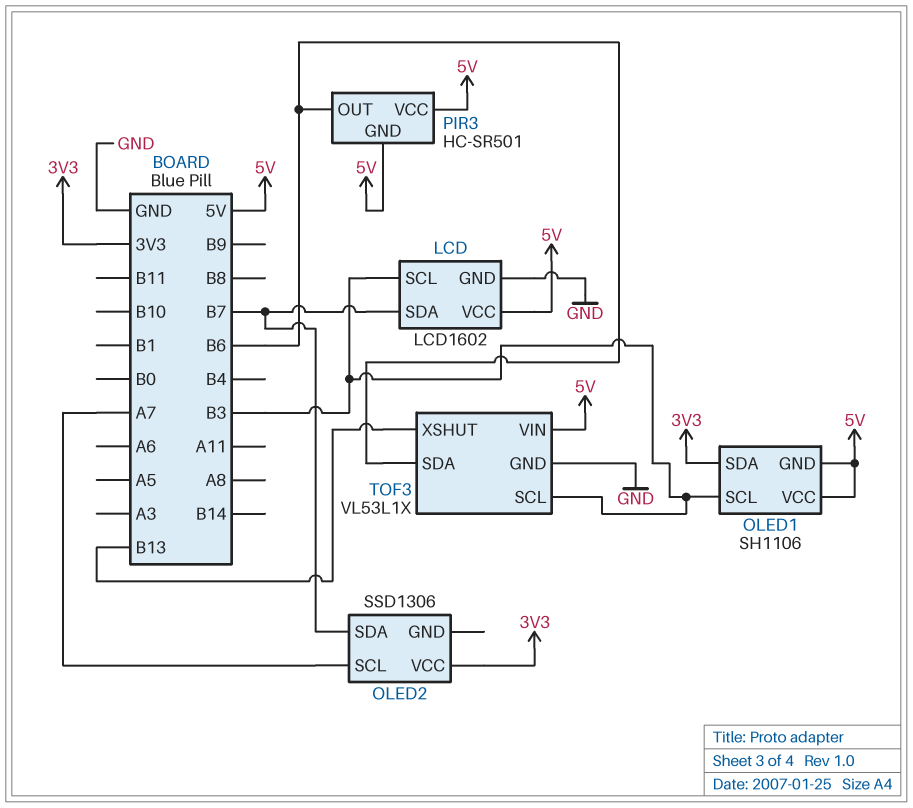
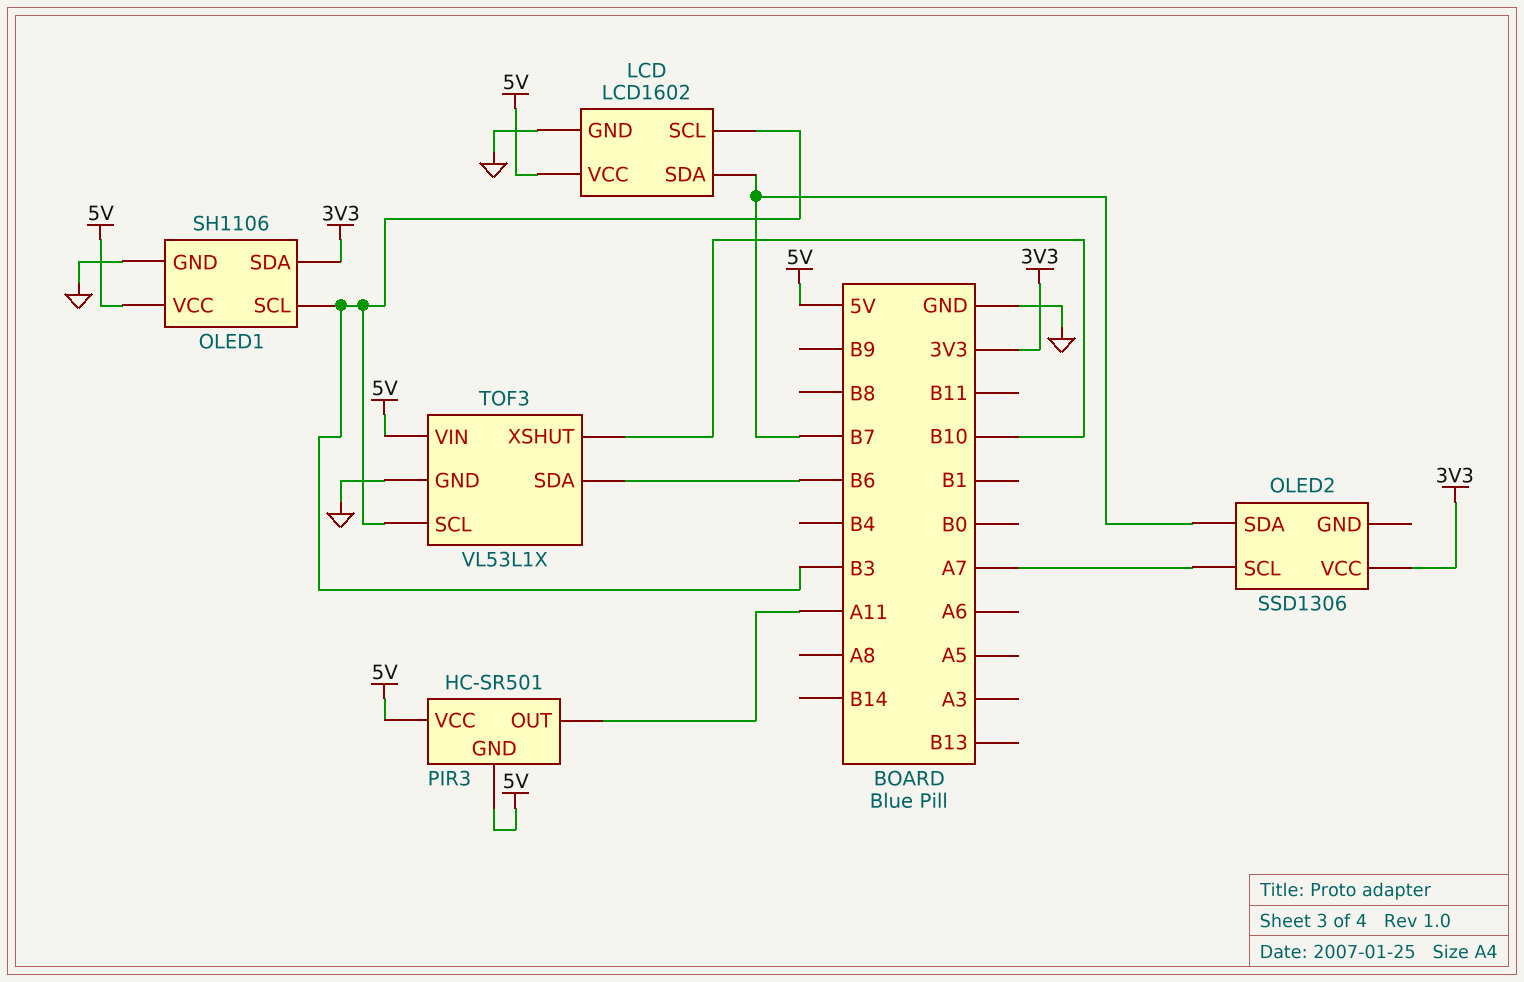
OLED1 pin GND: 5V -> GND
PIR3 pin OUT: B6 -> A11
TOF3 pin XSHUT: B13 -> B10

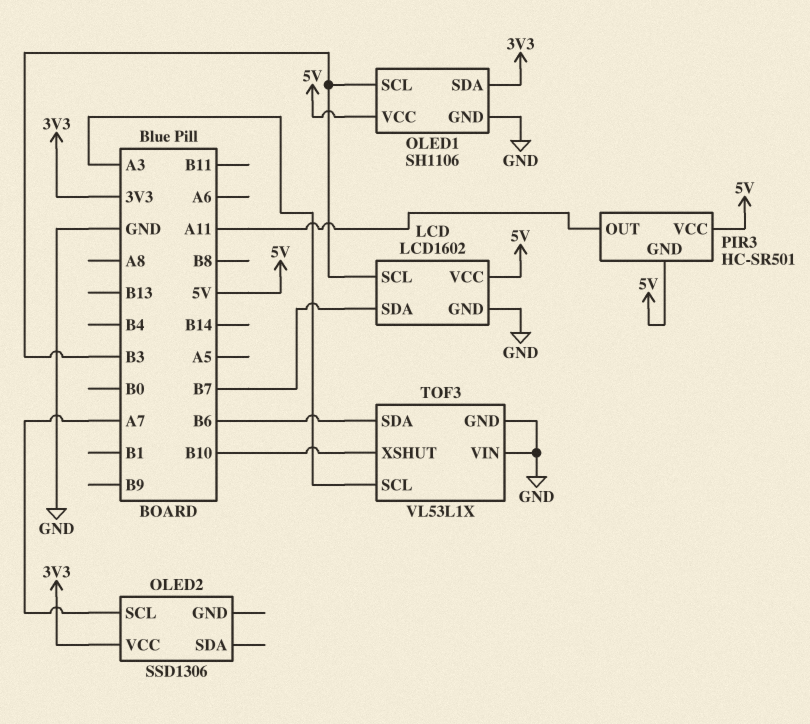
OLED2 pin SDA: B7 -> none
TOF3 pin SCL: B3 -> A3
TOF3 pin VIN: 5V -> GND

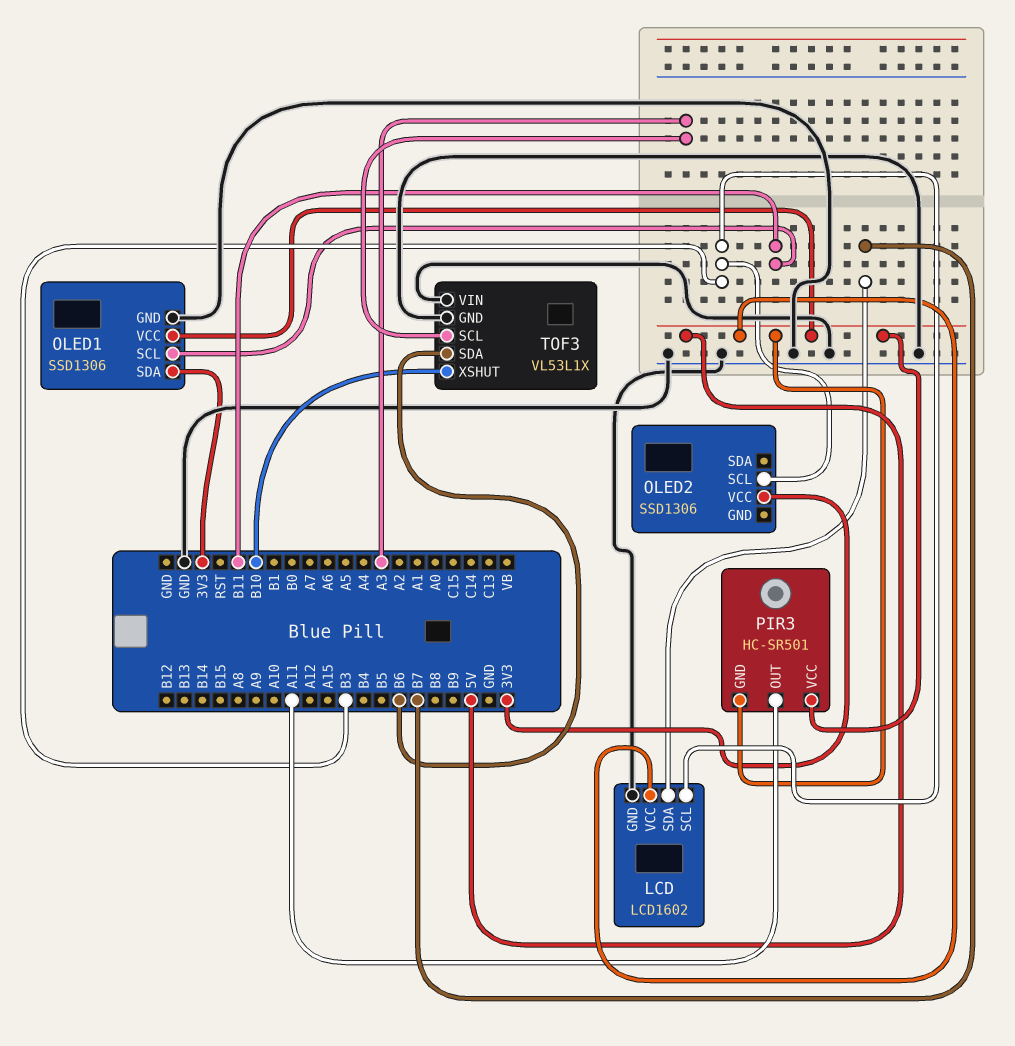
OLED1: SH1106 -> SSD1306
OLED1 pin SCL: B3 -> B11
OLED2 pin SCL: A7 -> B3

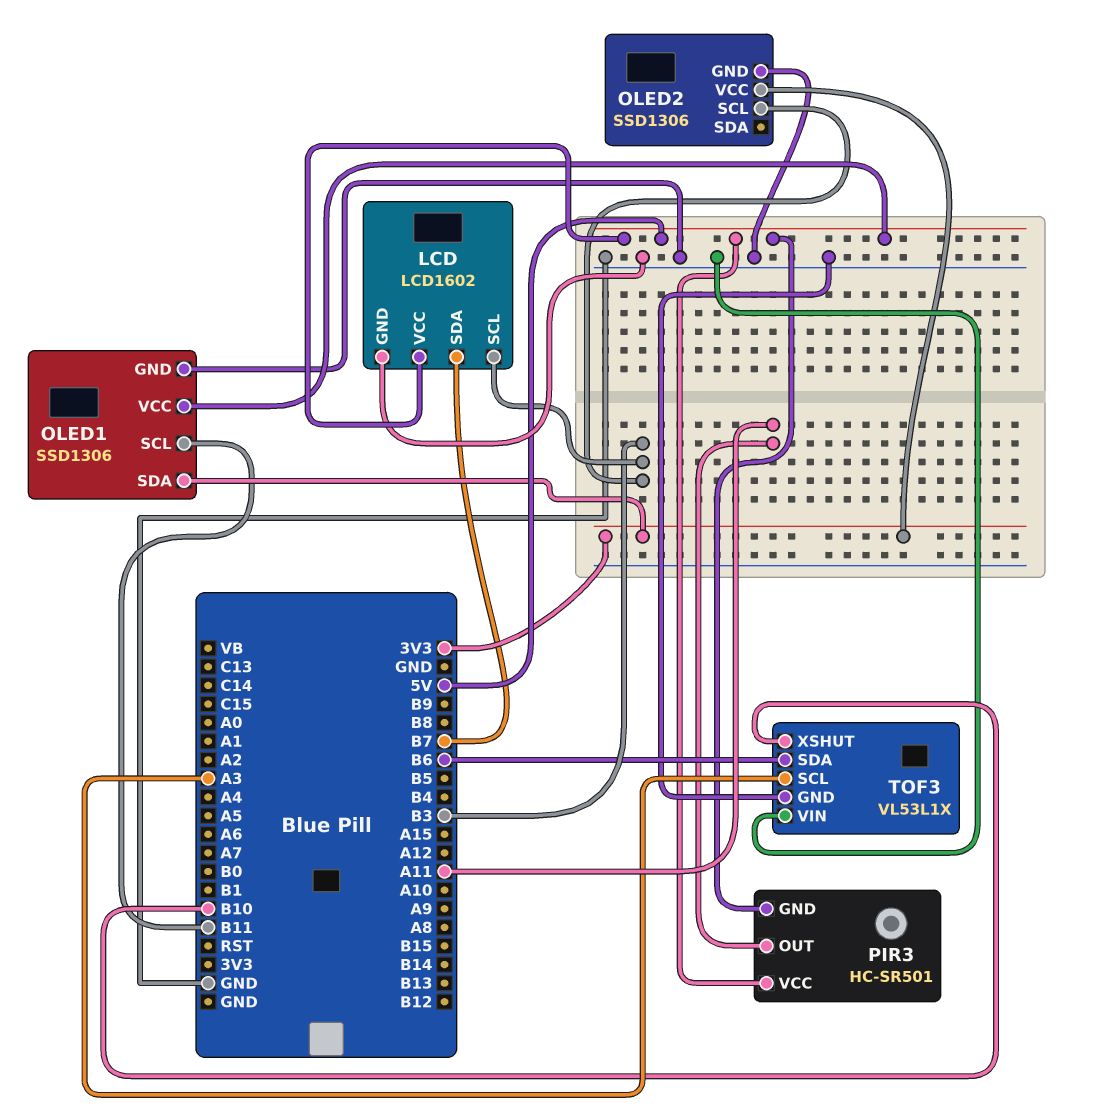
OLED2 pin GND: none -> GND

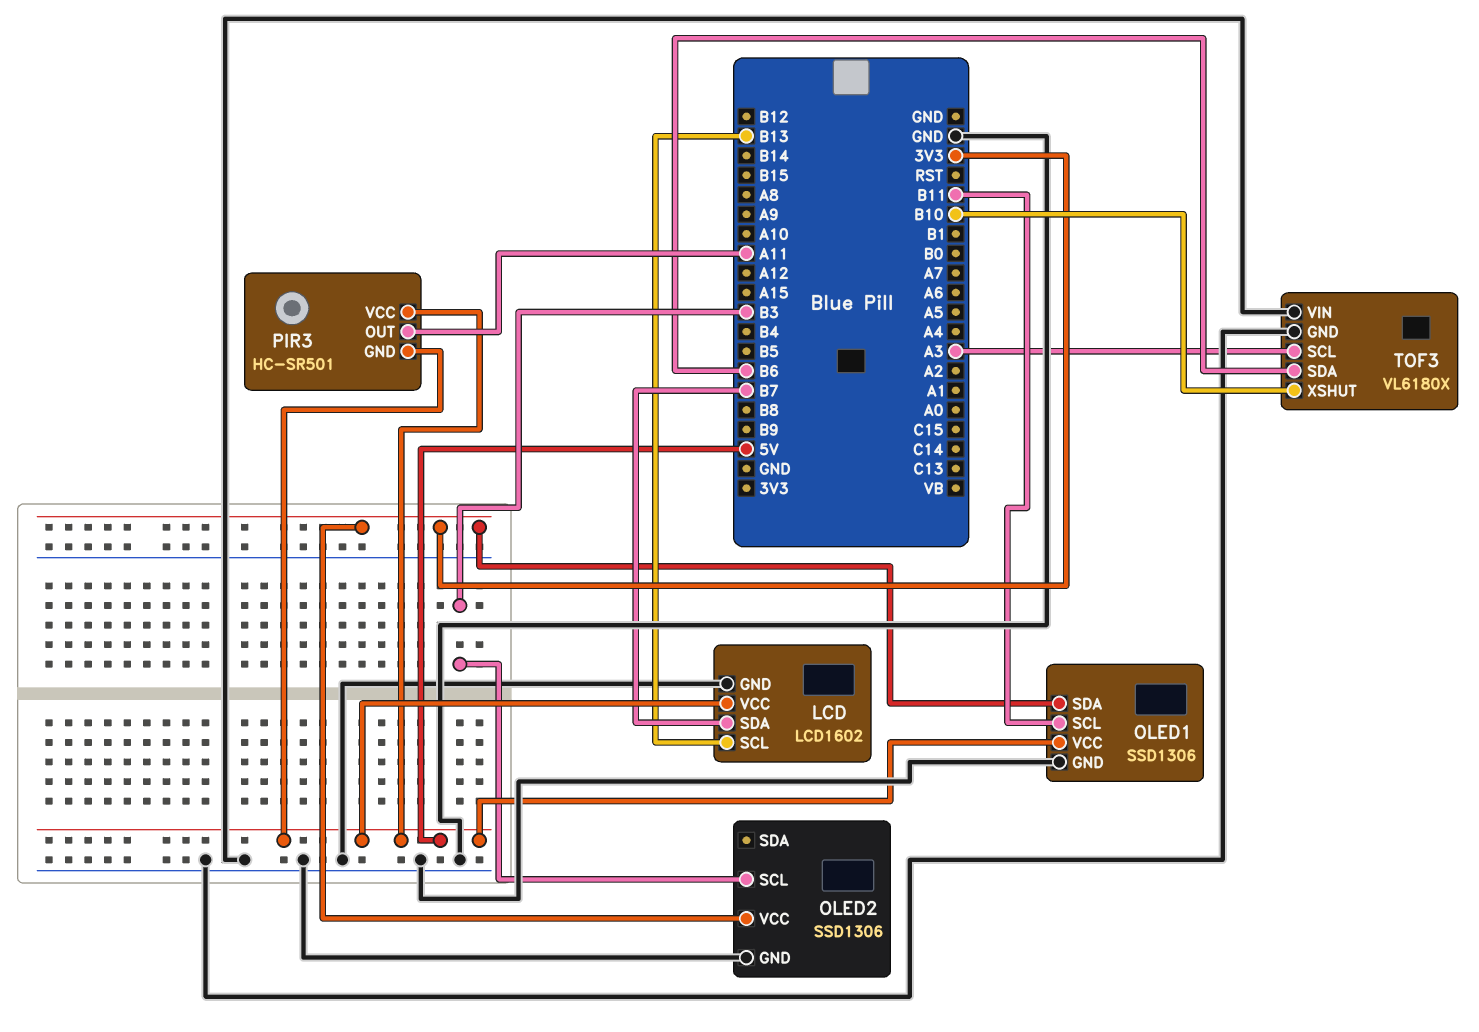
LCD pin SCL: B3 -> B13
TOF3: VL53L1X -> VL6180X

